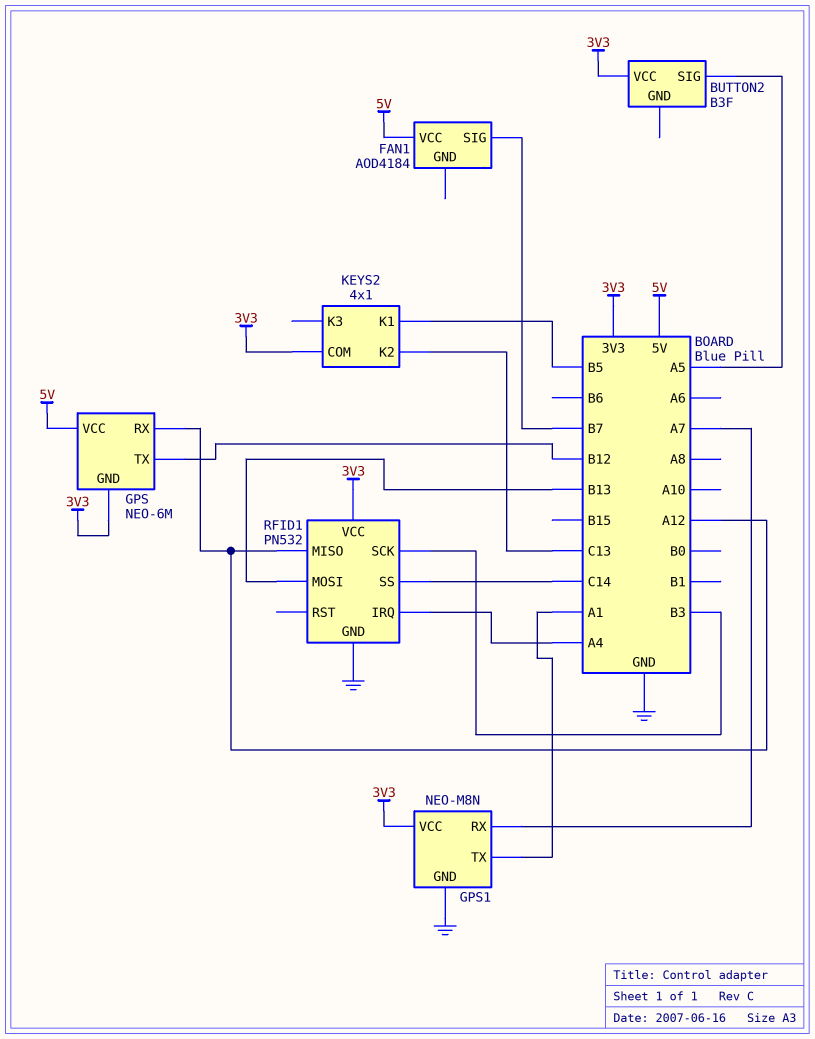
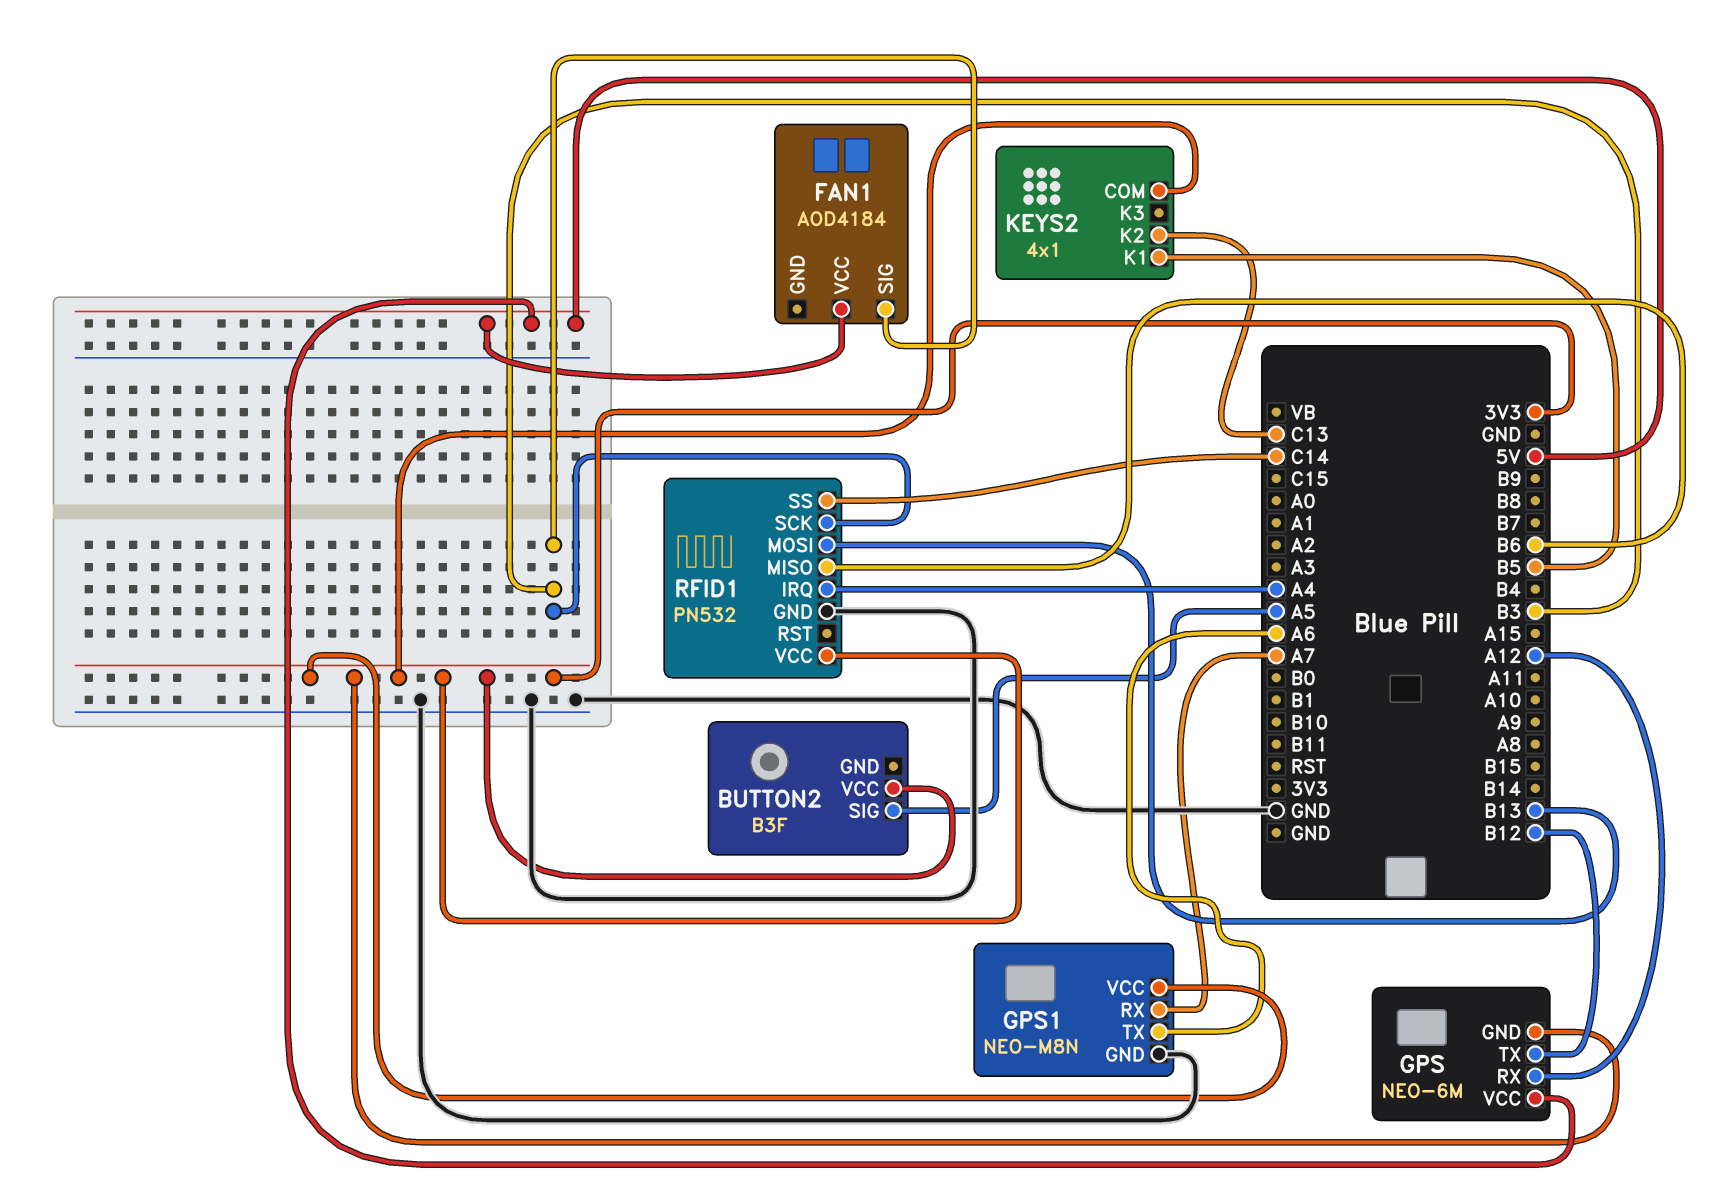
FAN1 pin SIG: B7 -> B3
GPS1 pin TX: A1 -> A6
RFID1 pin MISO: A12 -> B6

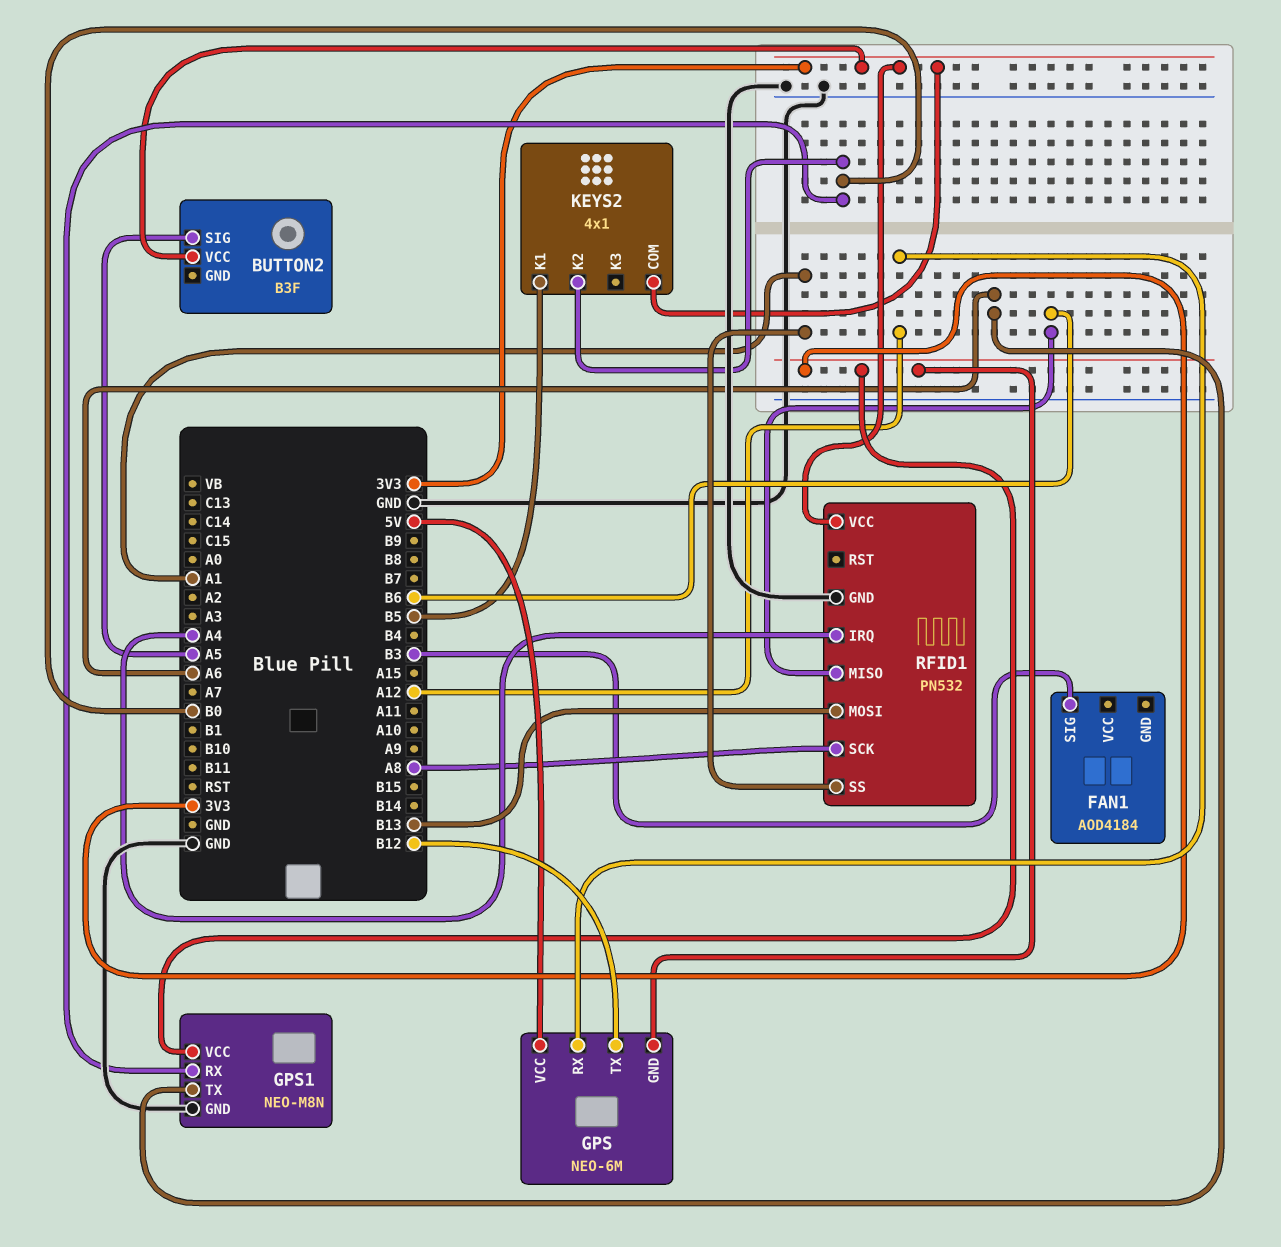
FAN1 pin VCC: 5V -> none
GPS1 pin RX: A7 -> B0
KEYS2 pin K2: C13 -> B0
RFID1 pin SCK: B3 -> A8
RFID1 pin SS: C14 -> A1

